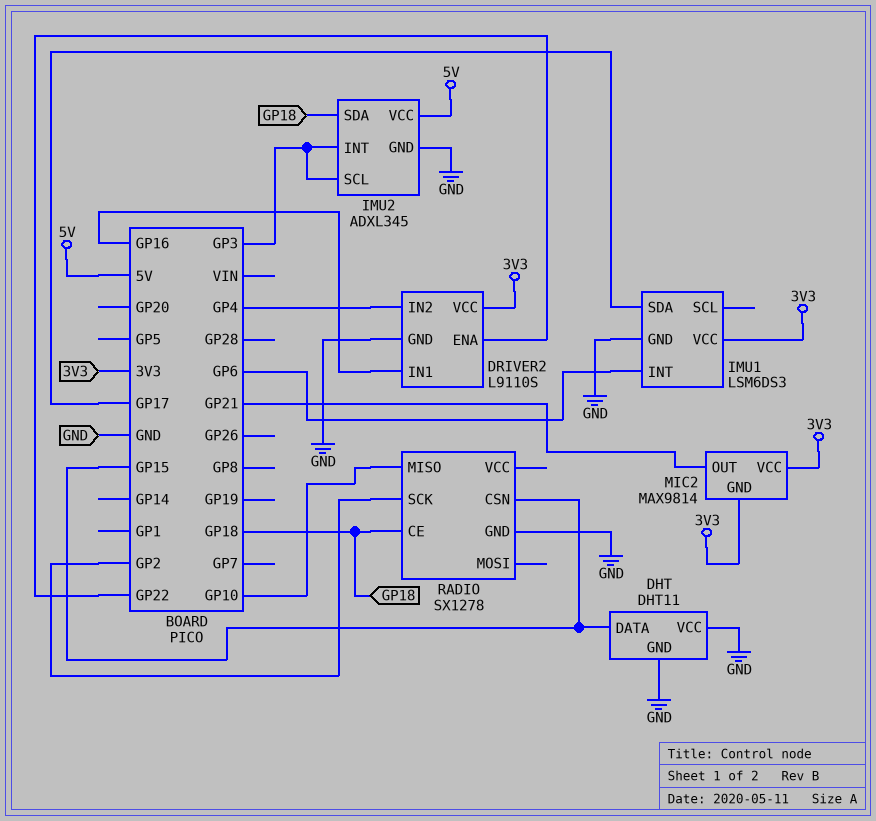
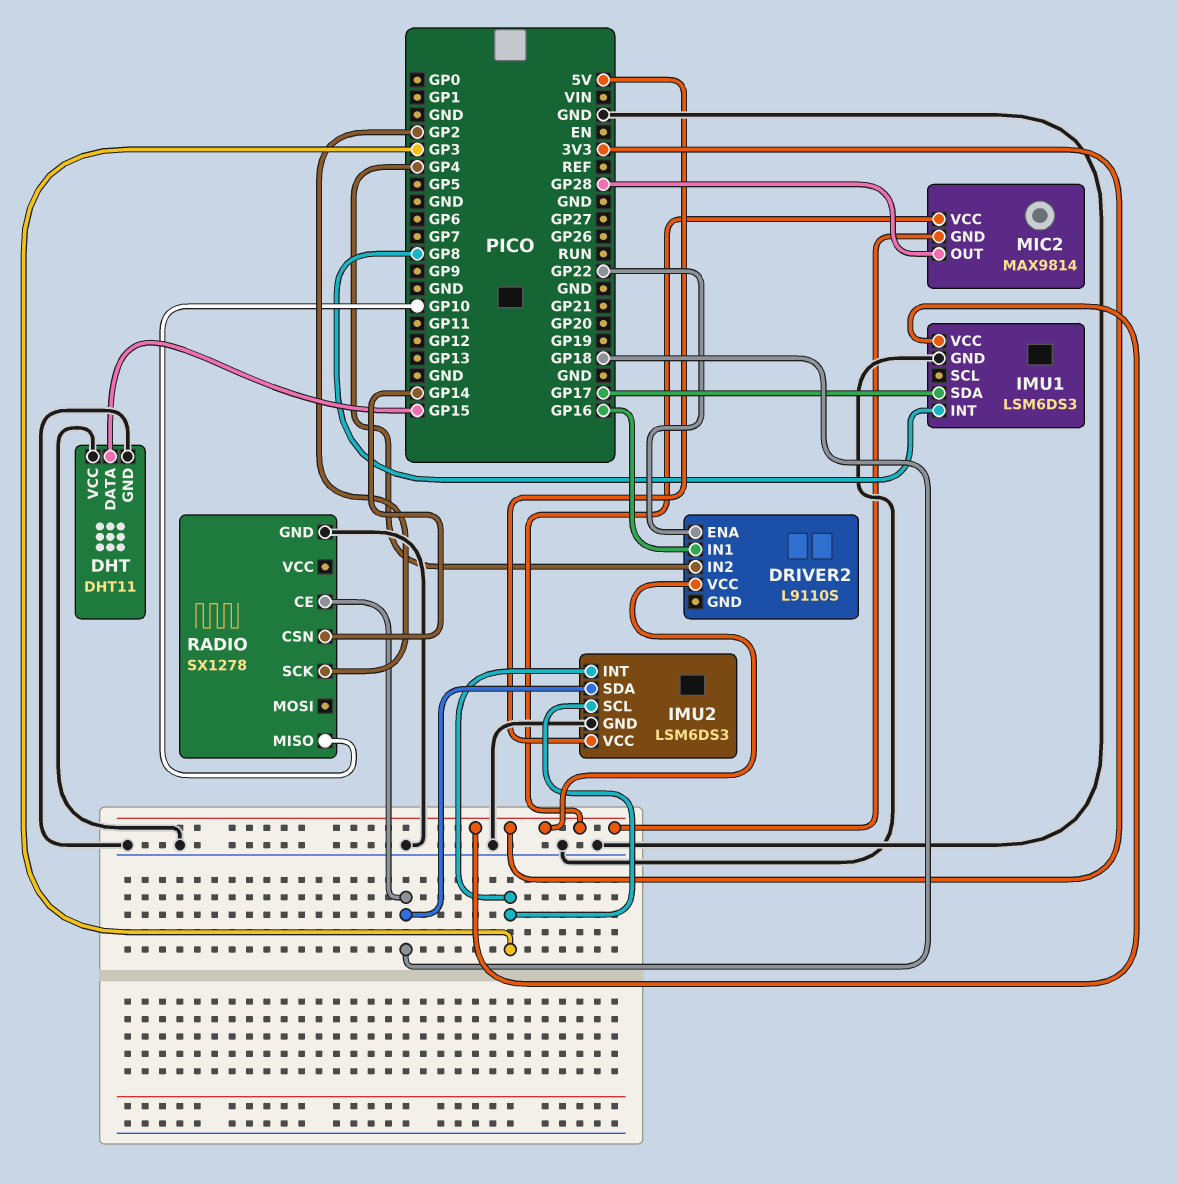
DRIVER2 pin GND: GND -> none
IMU1 pin INT: GP6 -> GP8
IMU2: ADXL345 -> LSM6DS3
MIC2 pin OUT: GP21 -> GP28
RADIO pin CSN: GP15 -> GP14

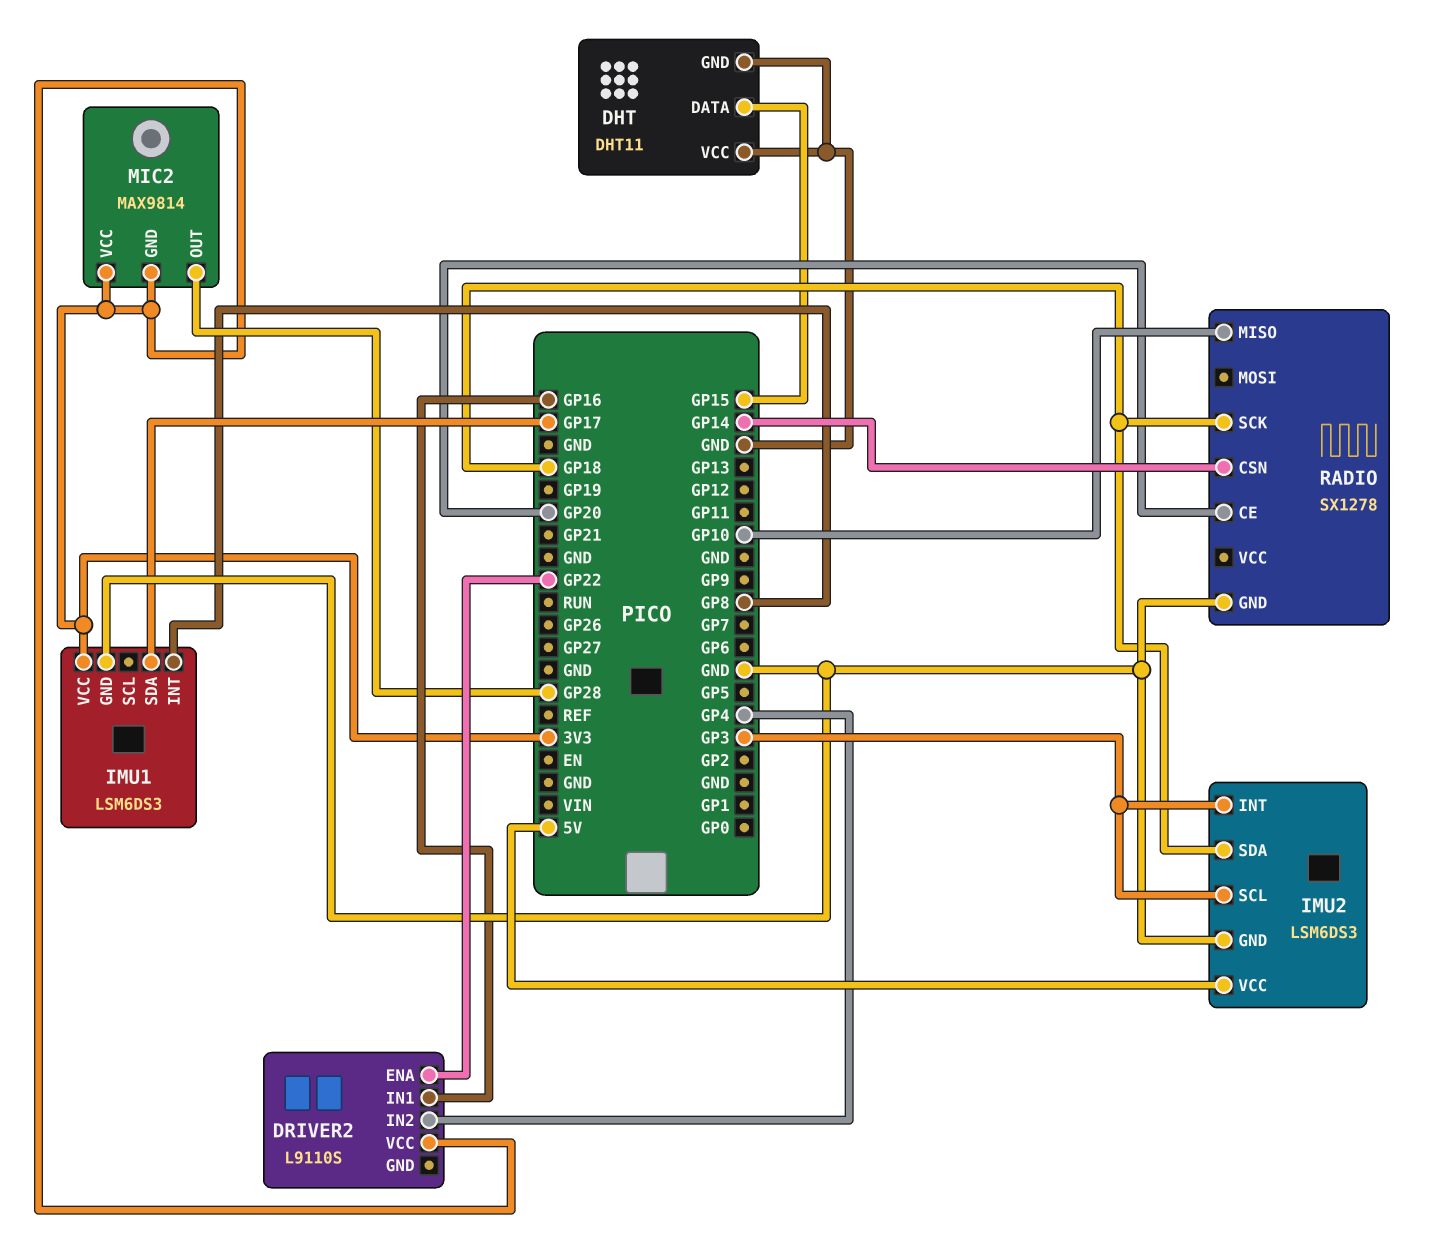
RADIO pin CE: GP18 -> GP20
RADIO pin SCK: GP2 -> GP18

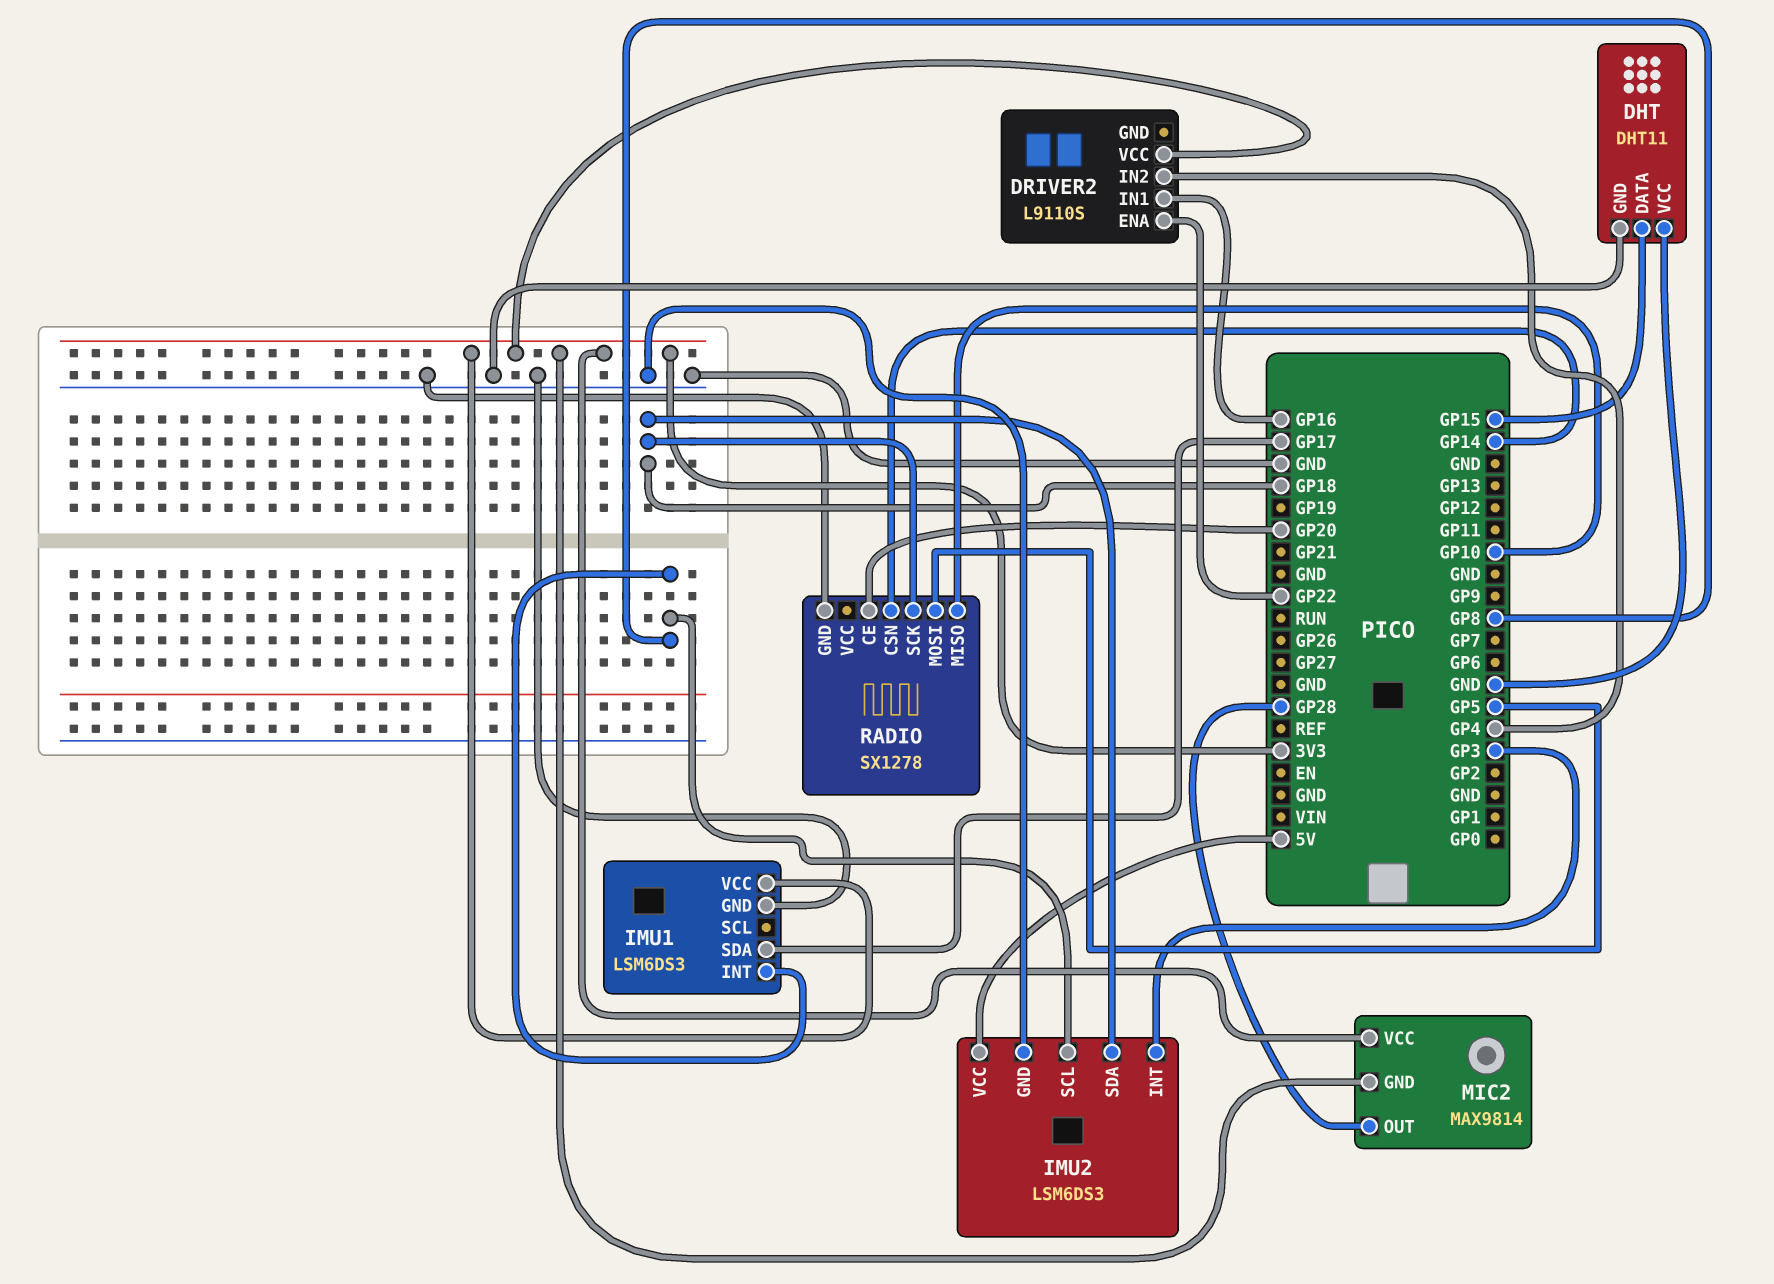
IMU2 pin SCL: GP3 -> GP8
RADIO pin MOSI: none -> GP5

